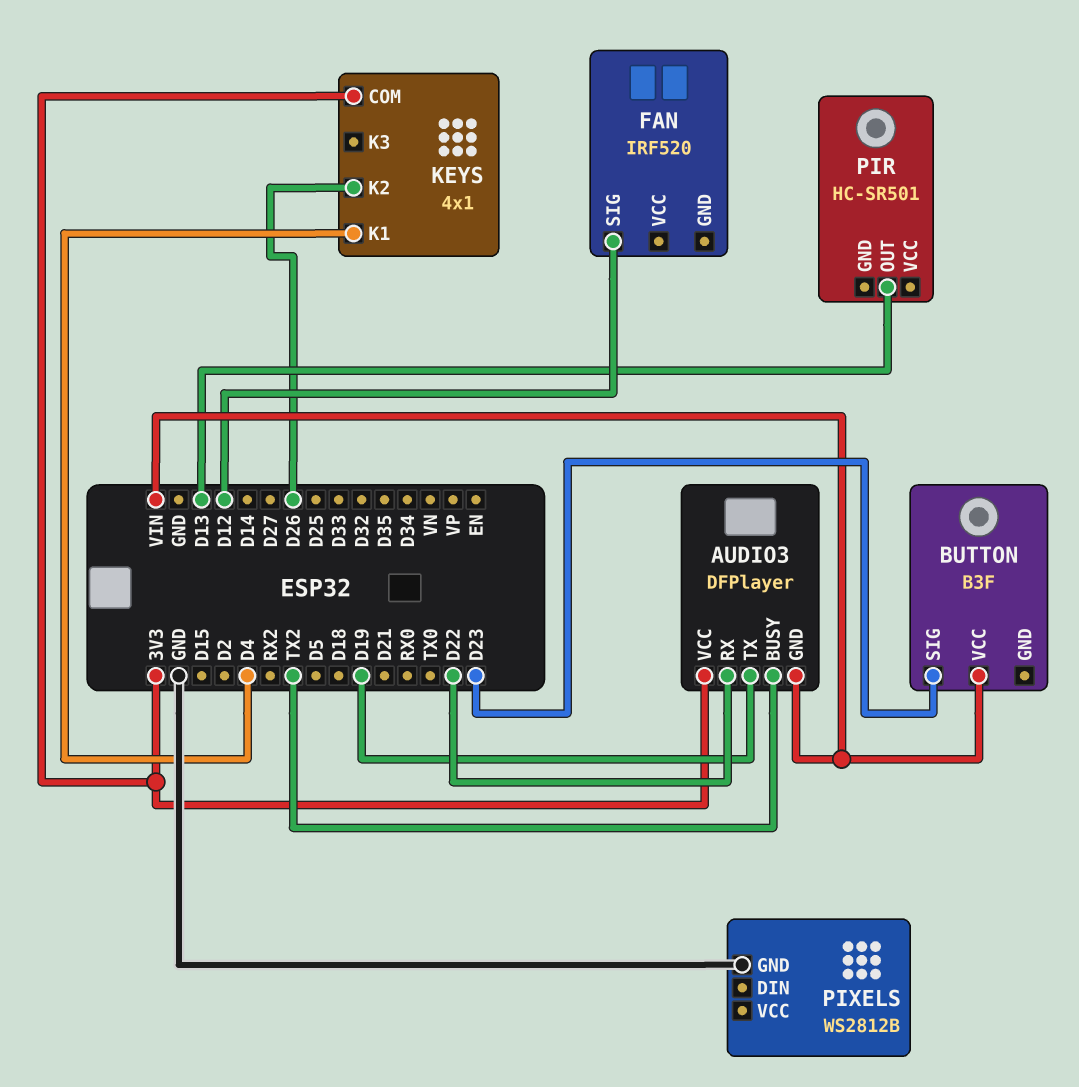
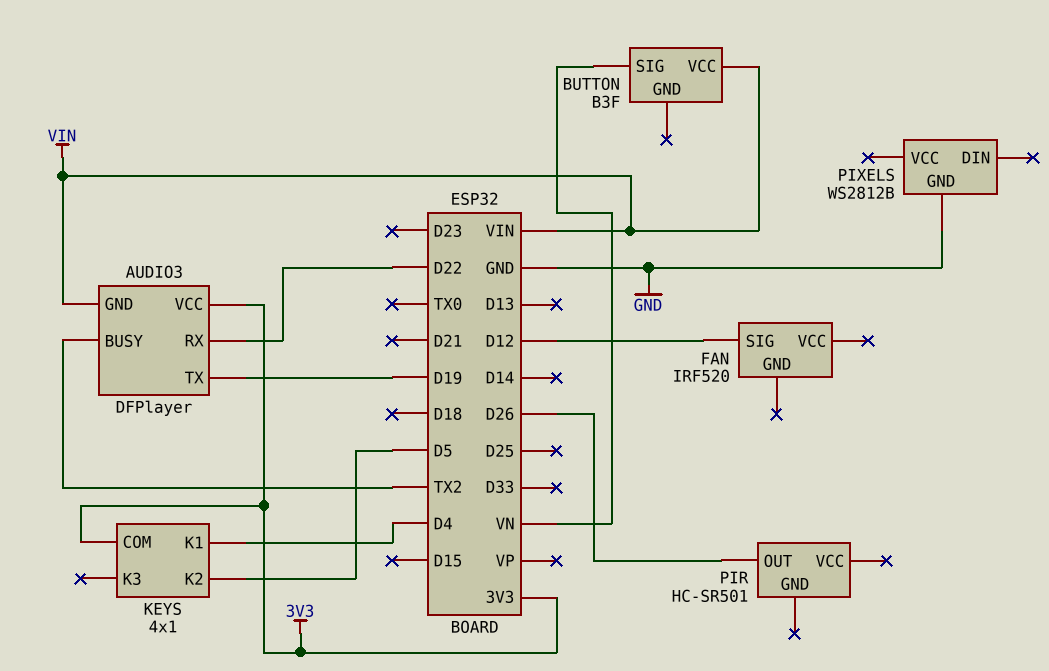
BUTTON pin SIG: D23 -> VN
KEYS pin K2: D26 -> D5
PIR pin OUT: D13 -> D26

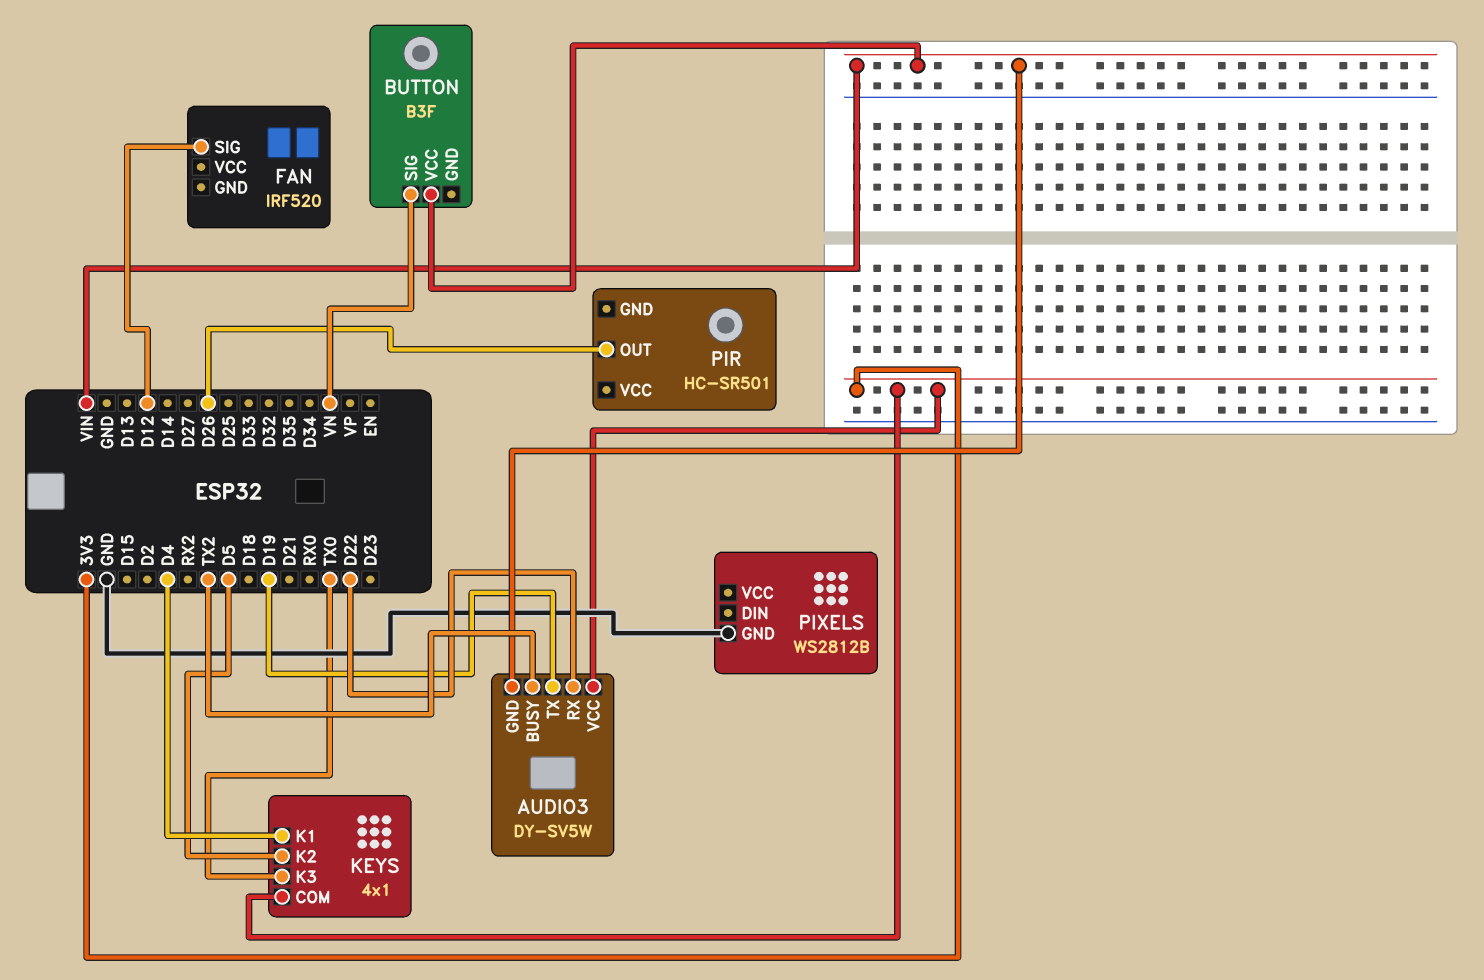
AUDIO3: DFPlayer -> DY-SV5W
KEYS pin K3: none -> TX0

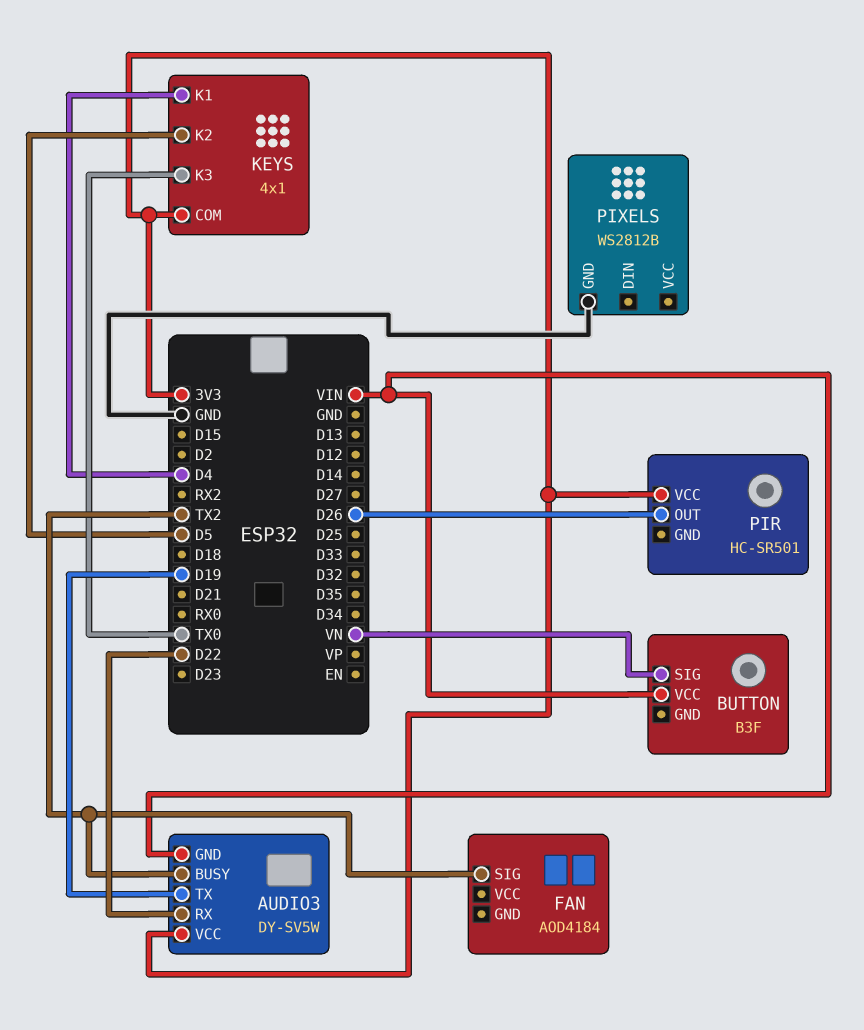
FAN: IRF520 -> AOD4184
FAN pin SIG: D12 -> TX2
PIR pin VCC: none -> 3V3

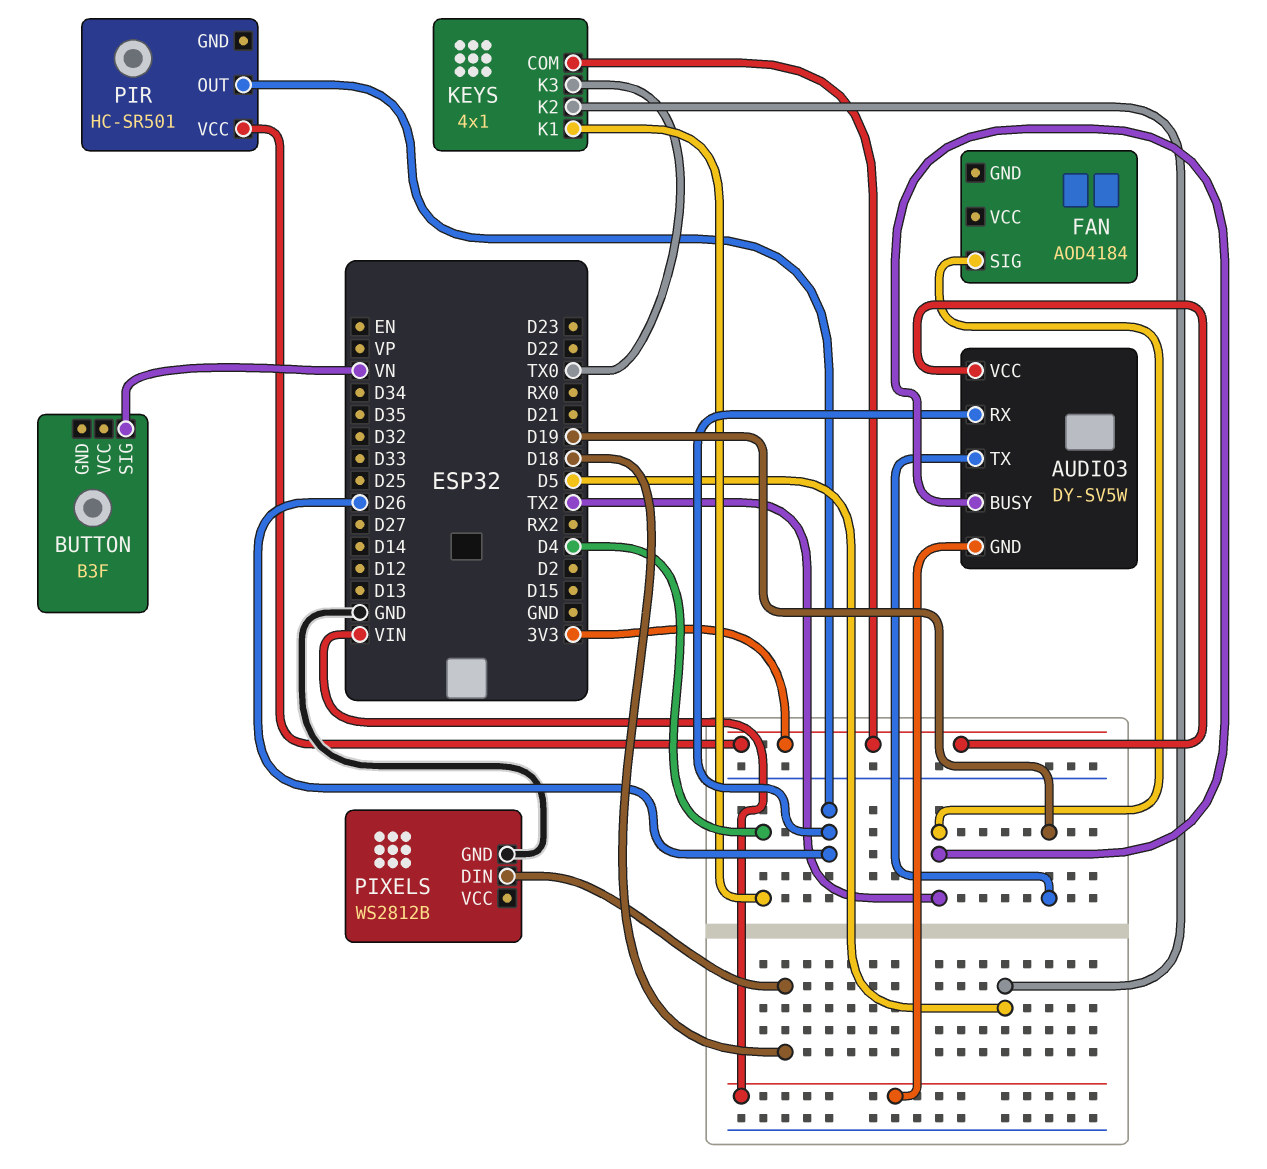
AUDIO3 pin RX: D22 -> D26
BUTTON pin VCC: VIN -> none
PIXELS pin DIN: none -> D18

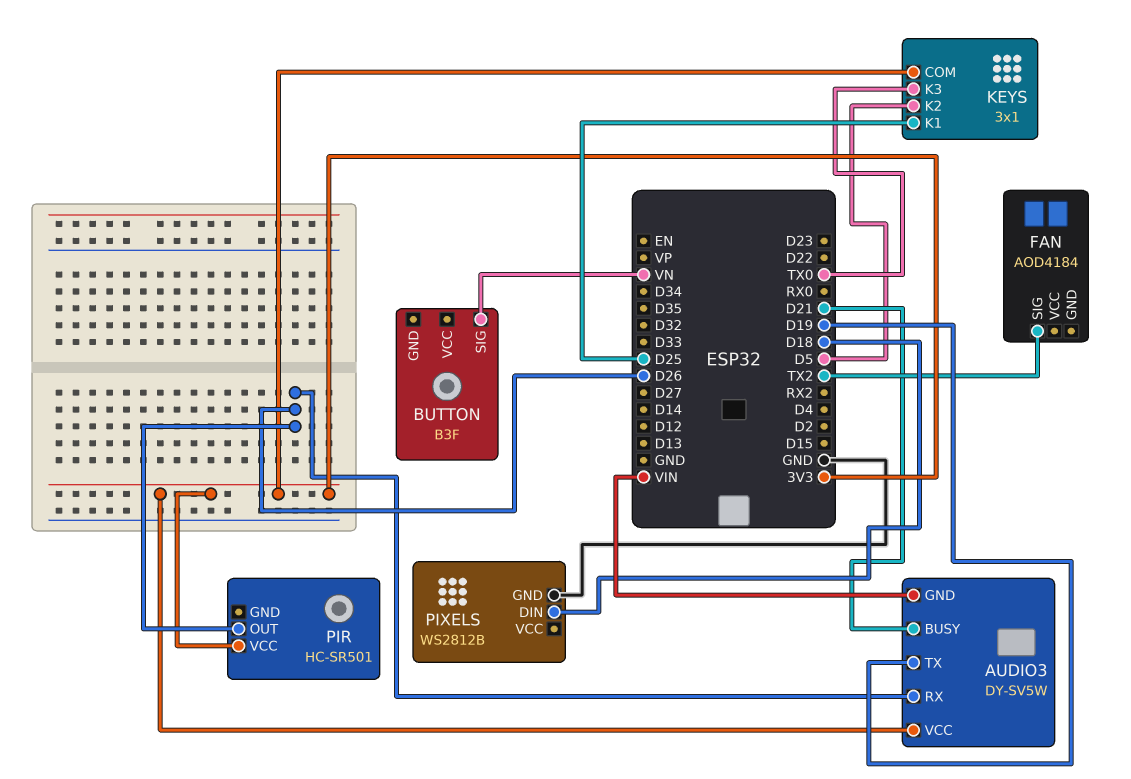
AUDIO3 pin BUSY: TX2 -> D21
KEYS: 4x1 -> 3x1
KEYS pin K1: D4 -> D25

